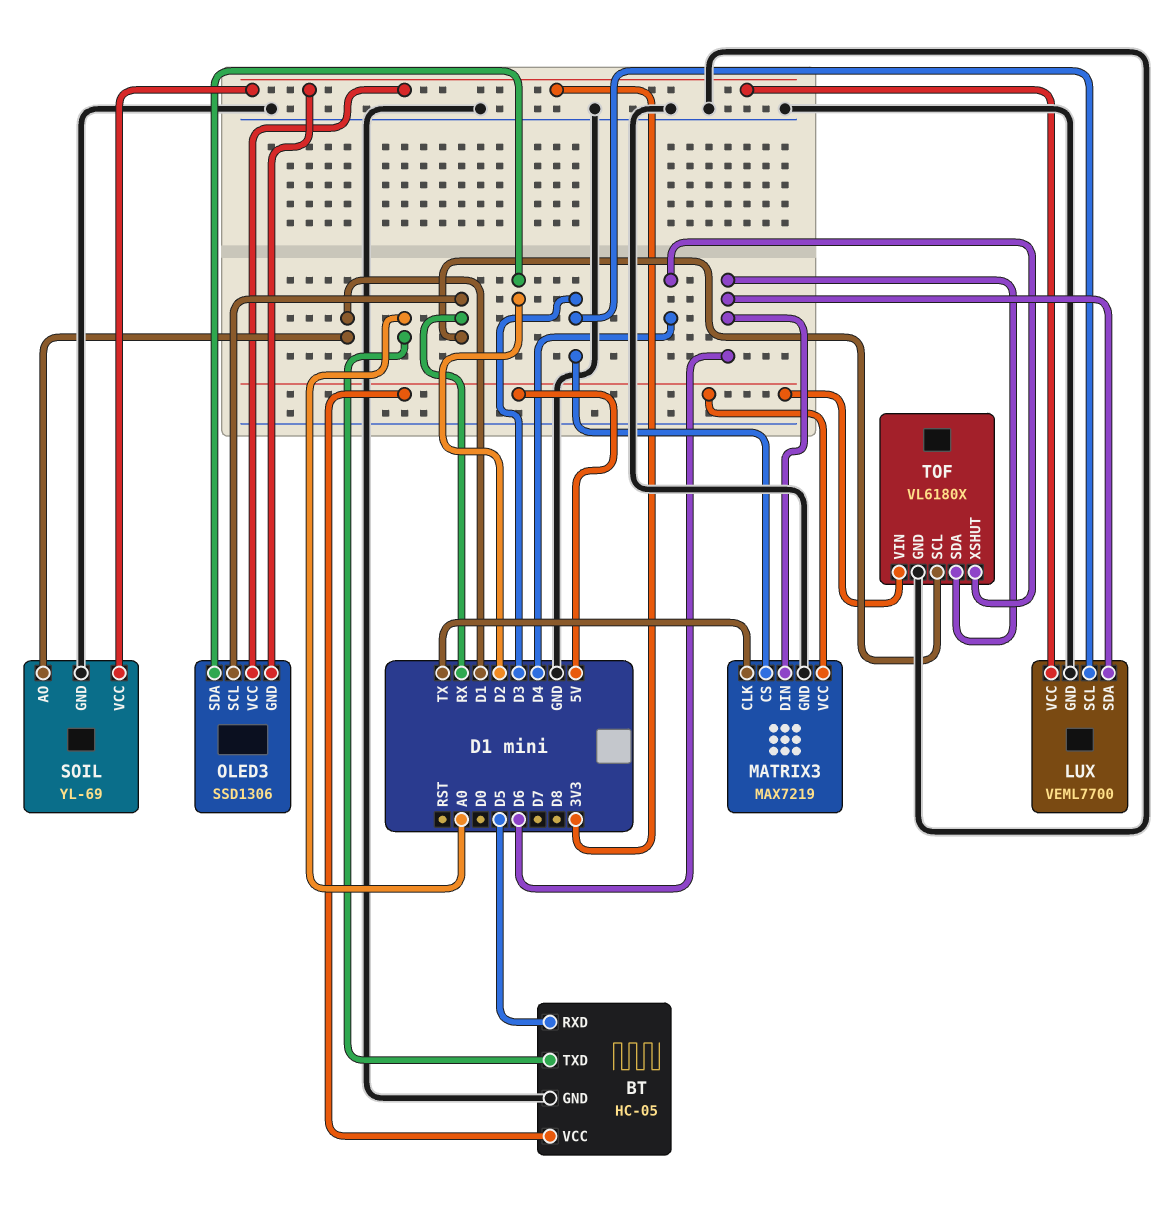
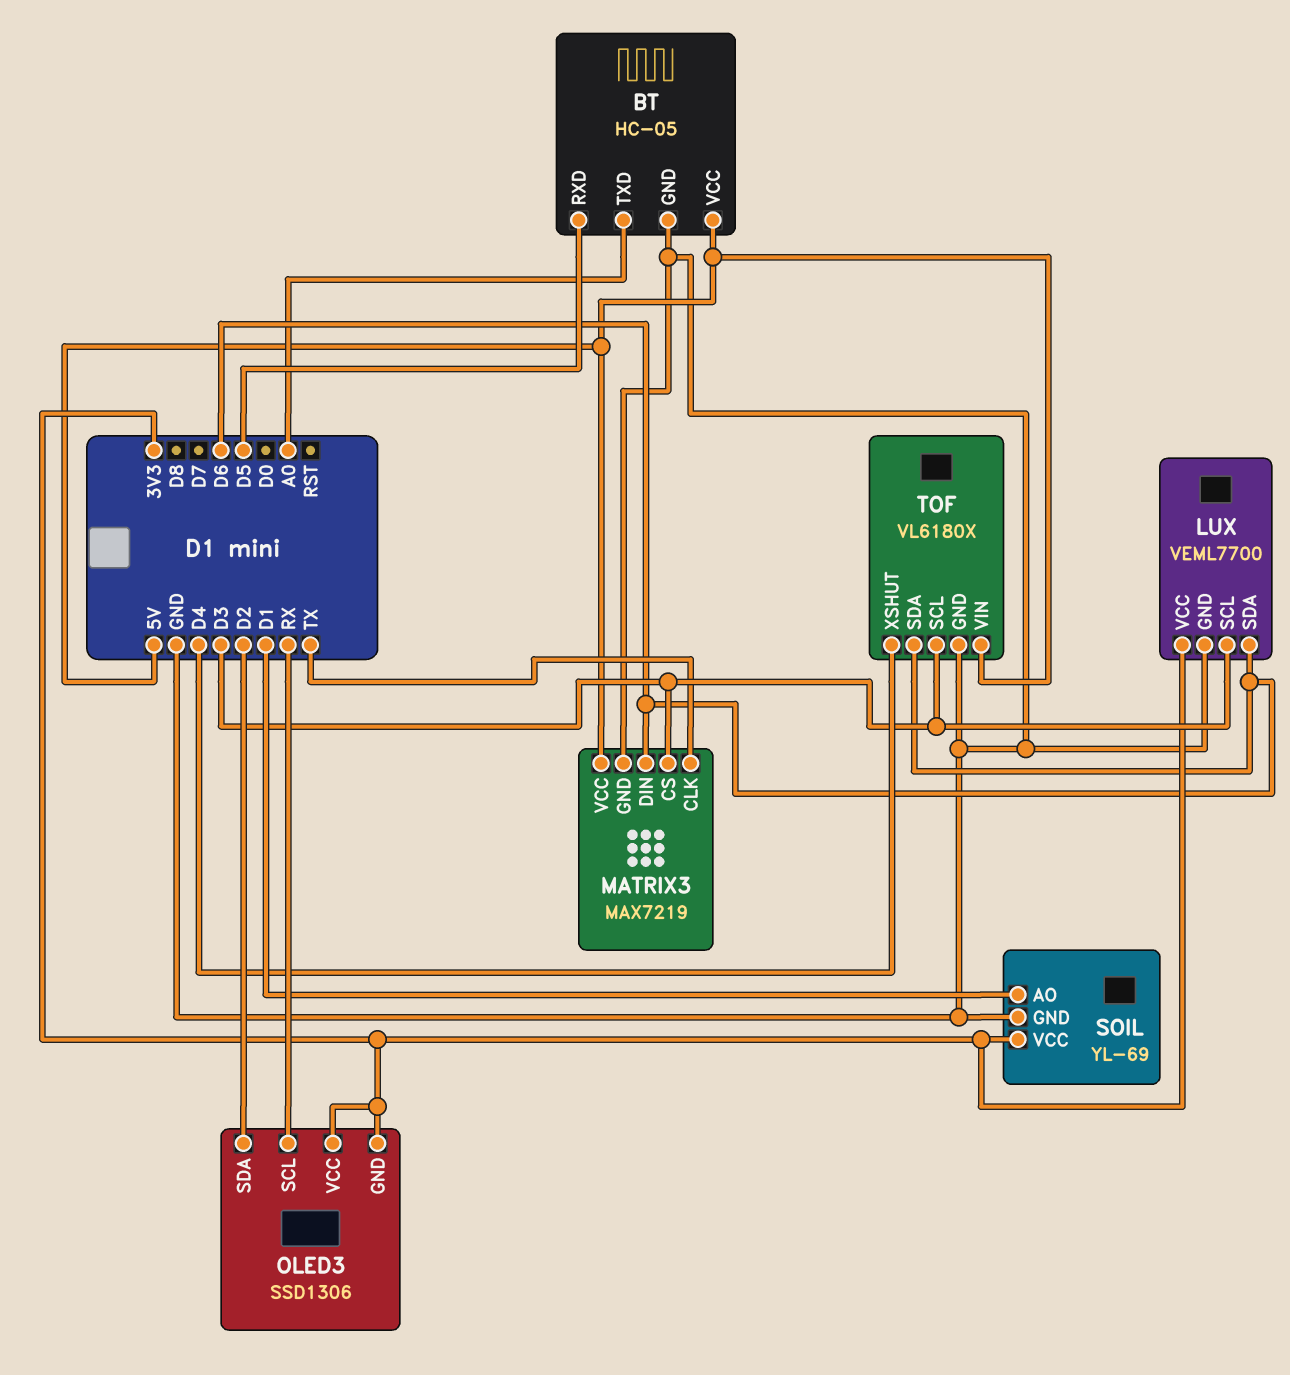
TOF pin SCL: RX -> D3

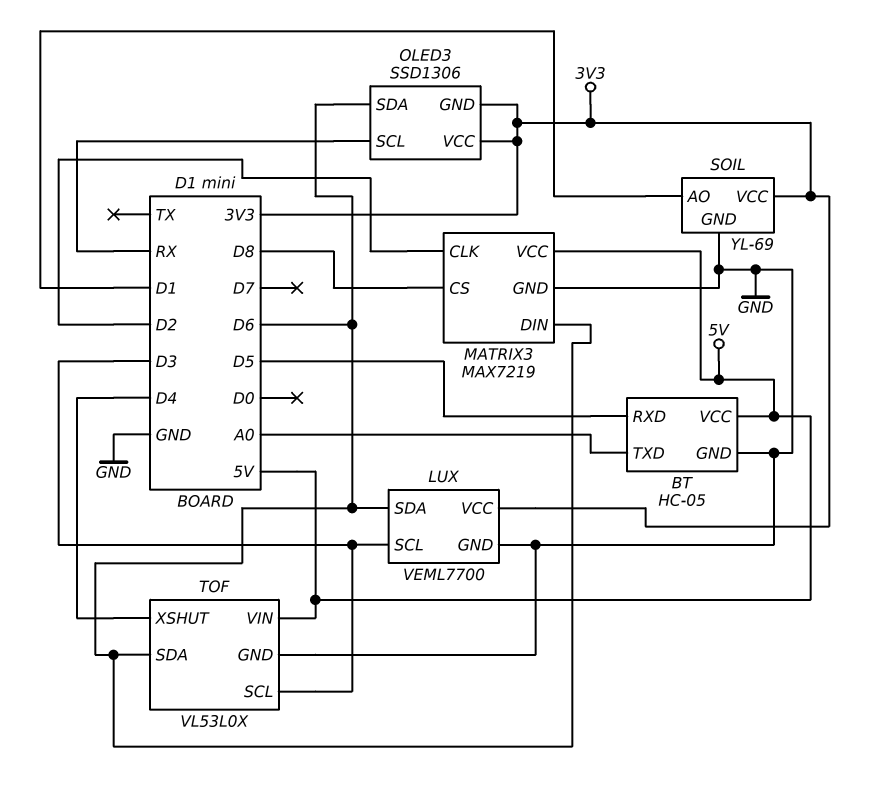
MATRIX3 pin CLK: TX -> D2
MATRIX3 pin CS: D3 -> D8
OLED3 pin SDA: D2 -> D6
TOF: VL6180X -> VL53L0X

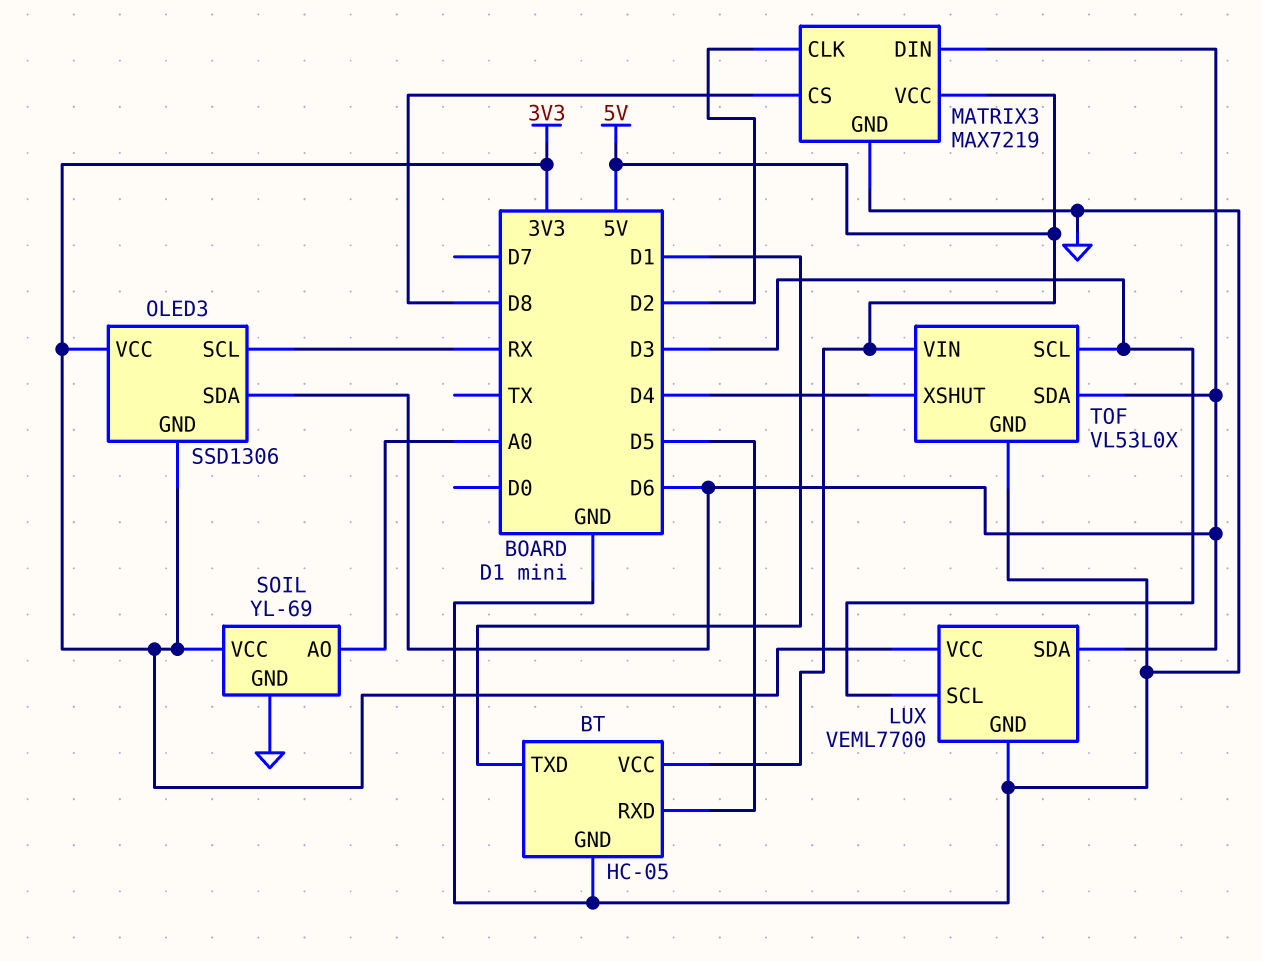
BT pin TXD: A0 -> D1
SOIL pin AO: D1 -> A0

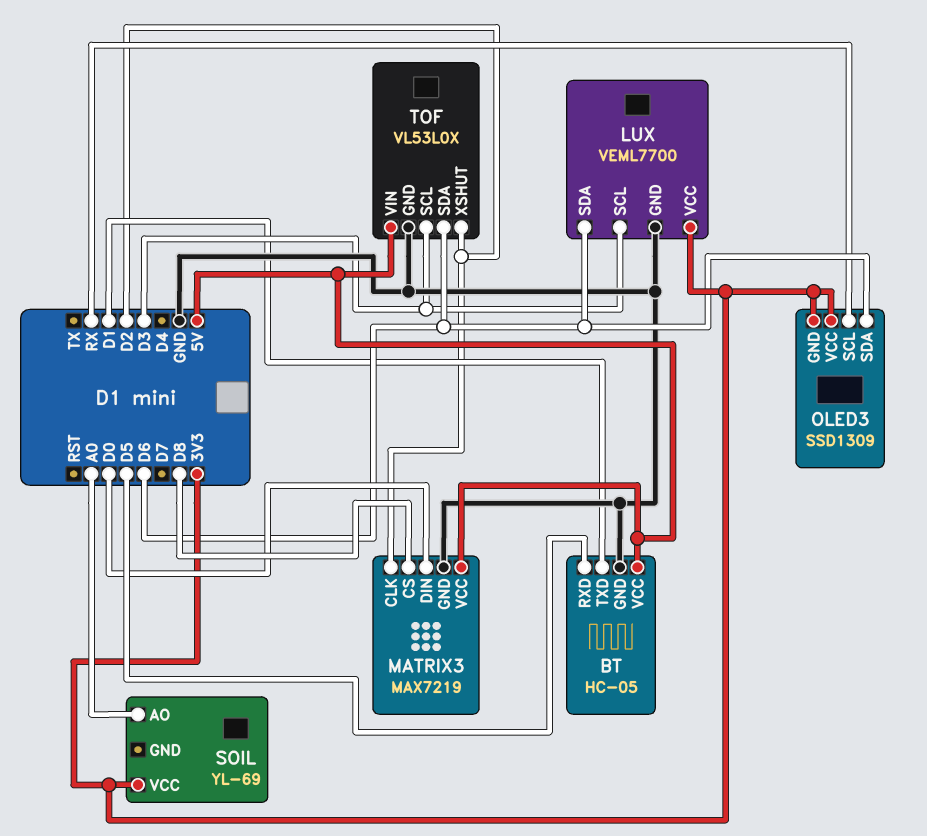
MATRIX3 pin DIN: D6 -> D0
OLED3: SSD1306 -> SSD1309
SOIL pin GND: GND -> none
TOF pin XSHUT: D4 -> D2

